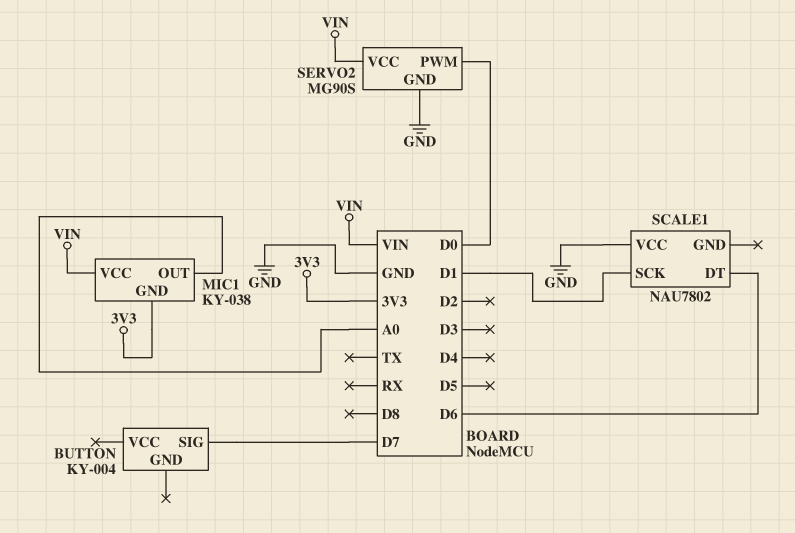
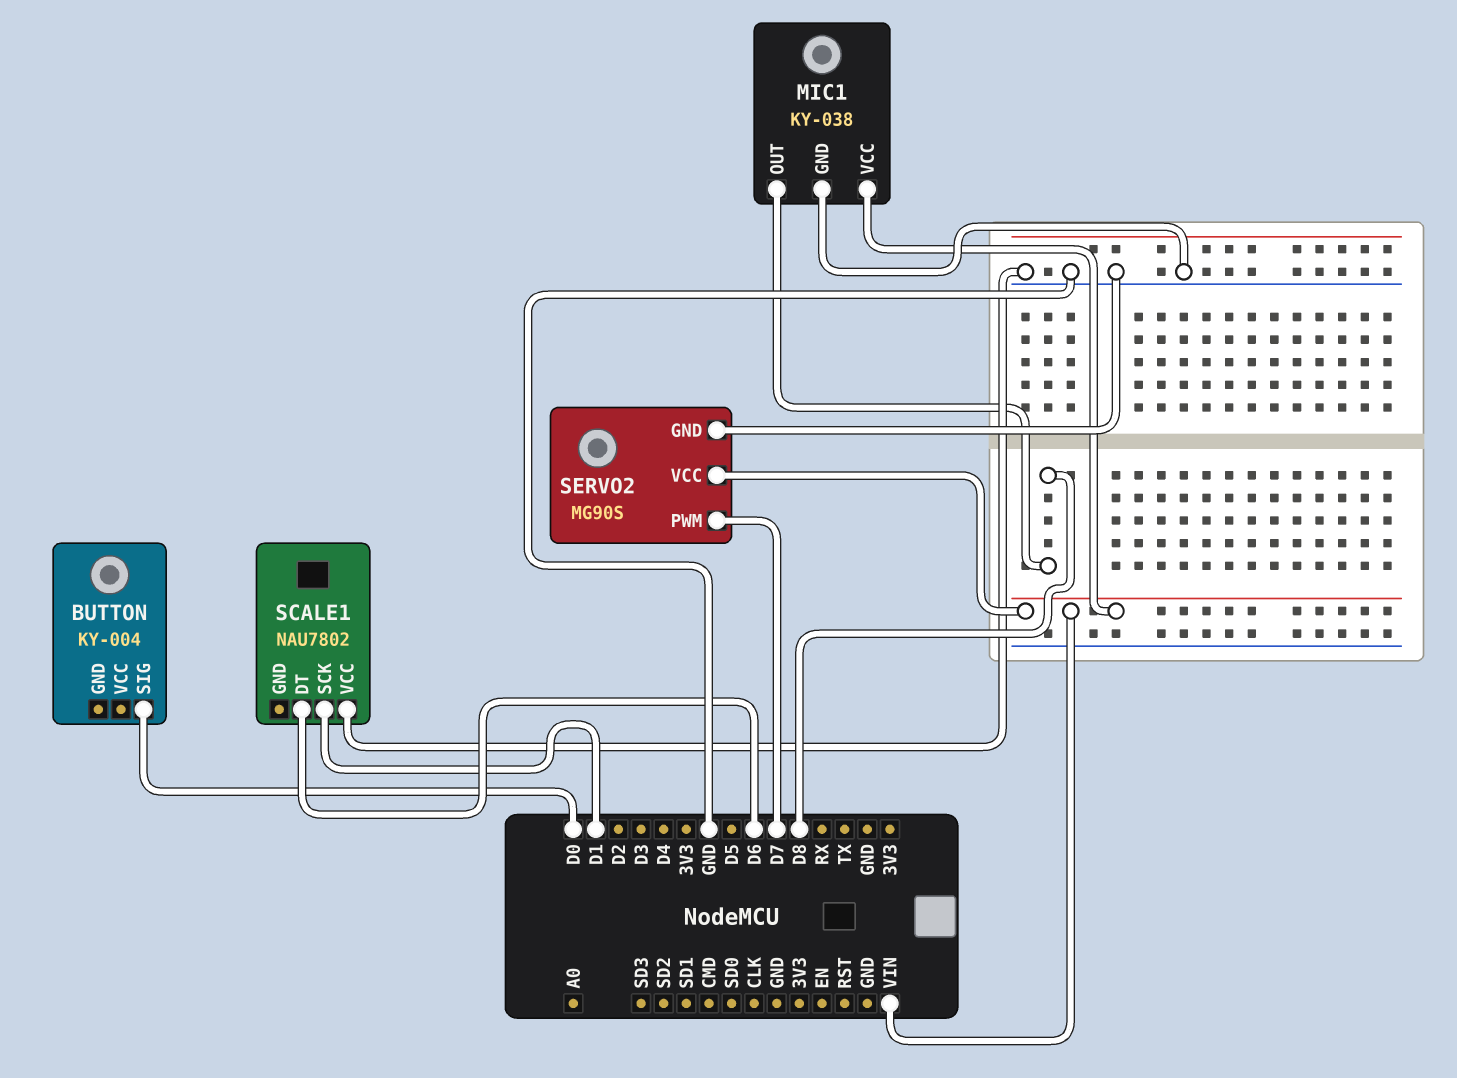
BUTTON pin SIG: D7 -> D0
MIC1 pin GND: 3V3 -> GND
MIC1 pin OUT: A0 -> D8
SERVO2 pin PWM: D0 -> D7

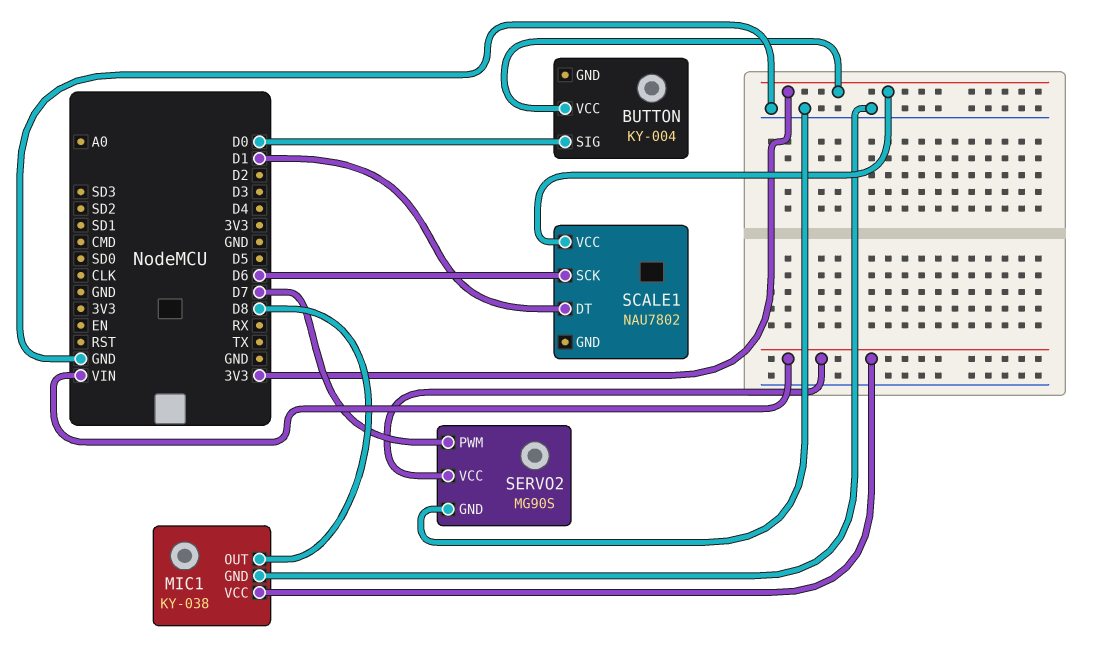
BUTTON pin VCC: none -> 3V3
SCALE1 pin DT: D6 -> D1
SCALE1 pin SCK: D1 -> D6
SCALE1 pin VCC: GND -> 3V3

